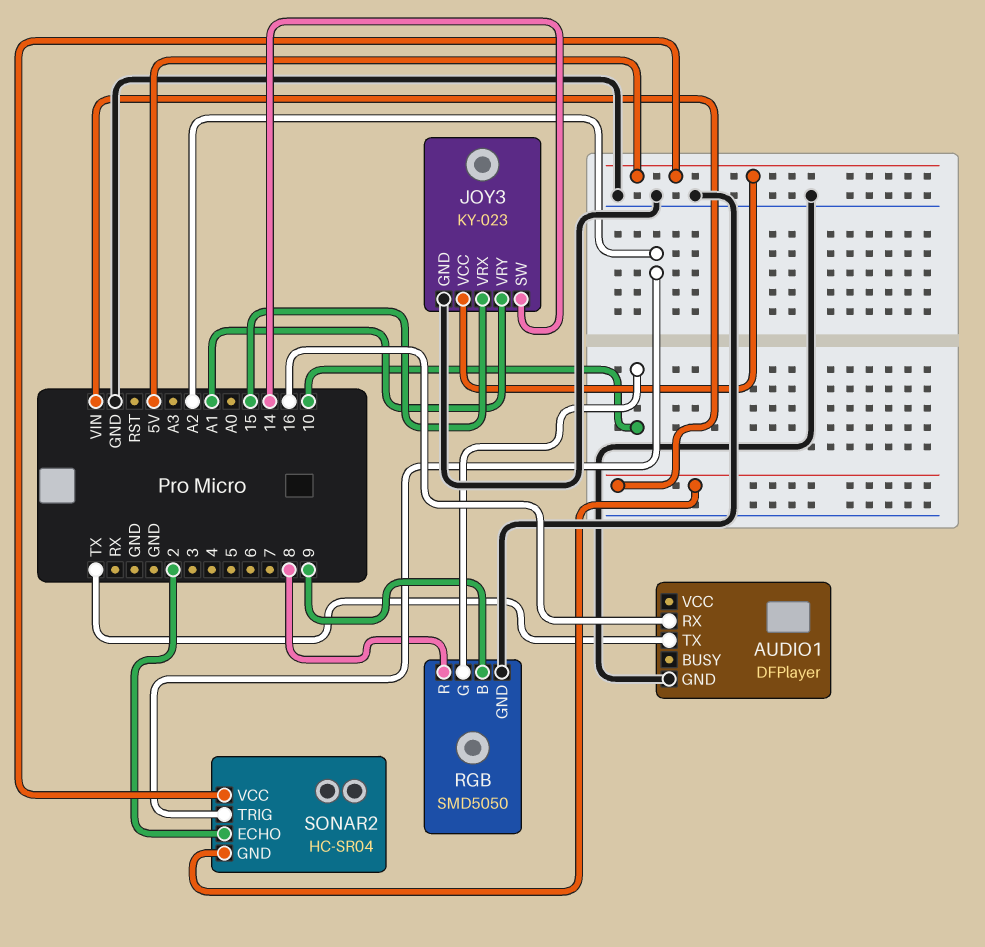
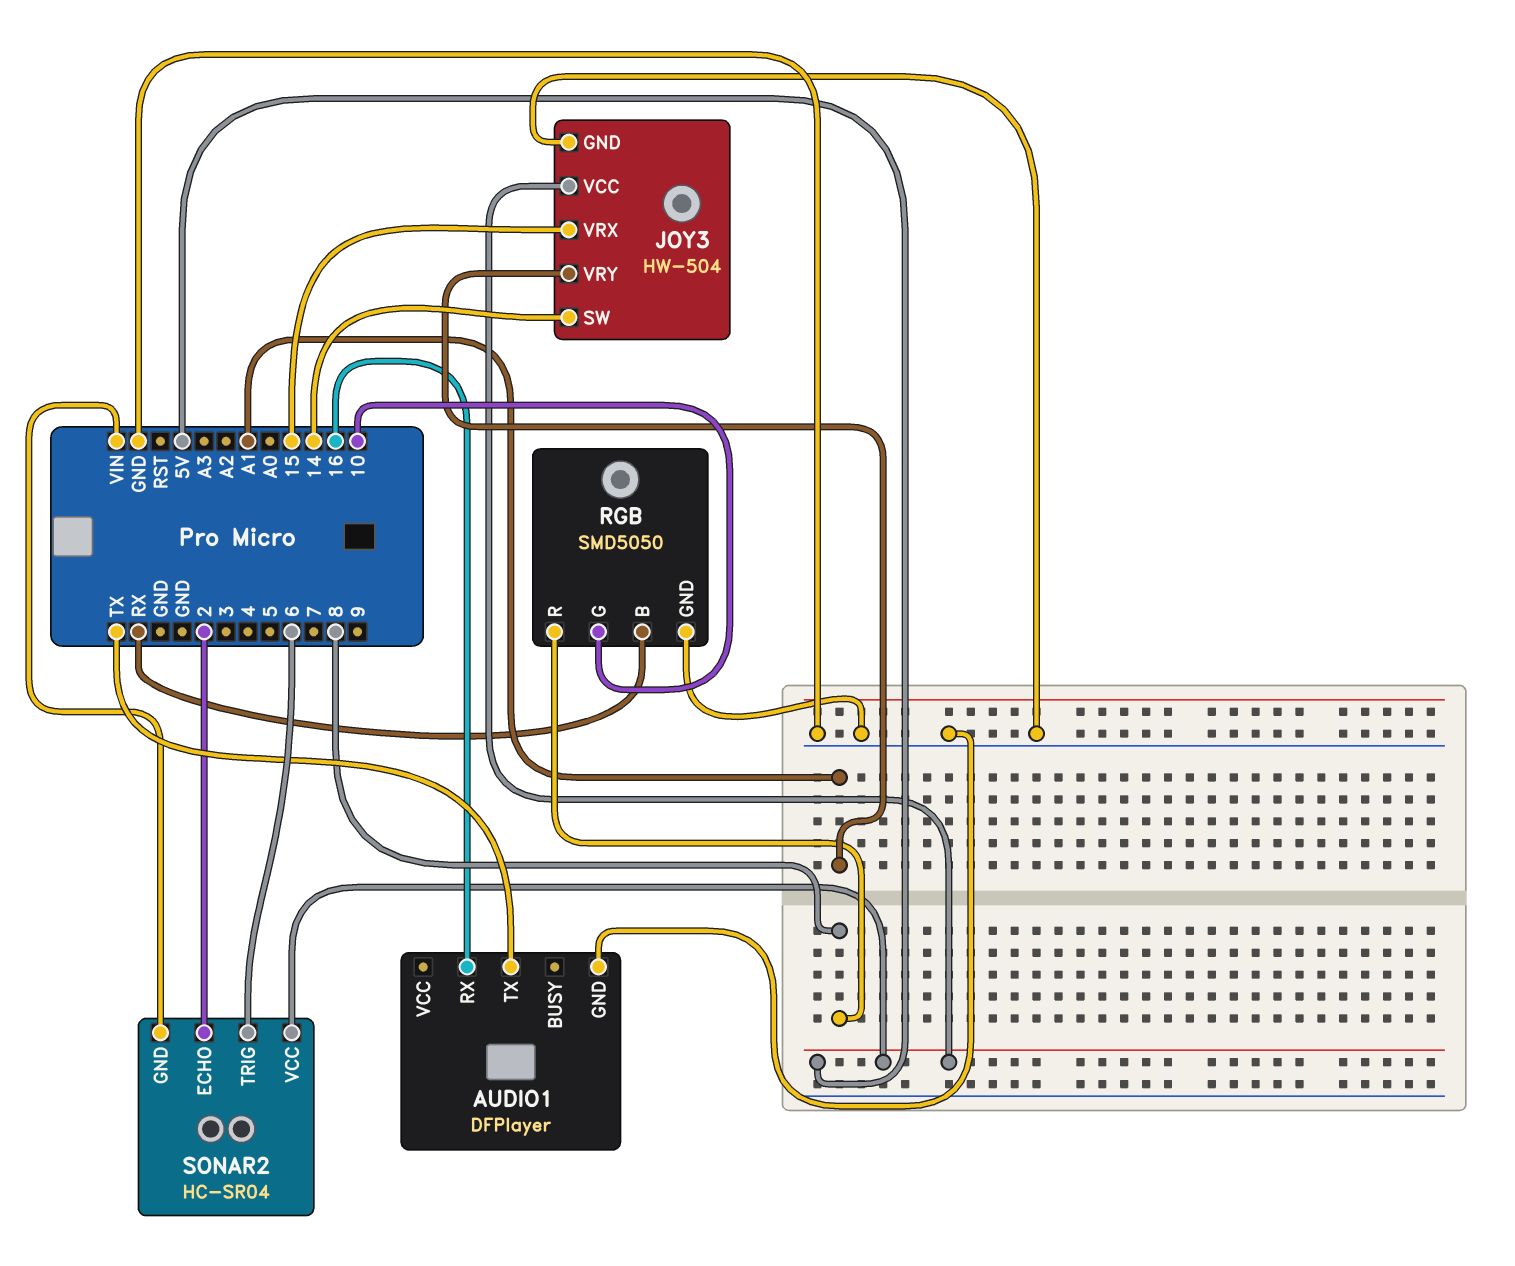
JOY3: KY-023 -> HW-504
RGB pin B: 9 -> RX
SONAR2 pin TRIG: A2 -> 6

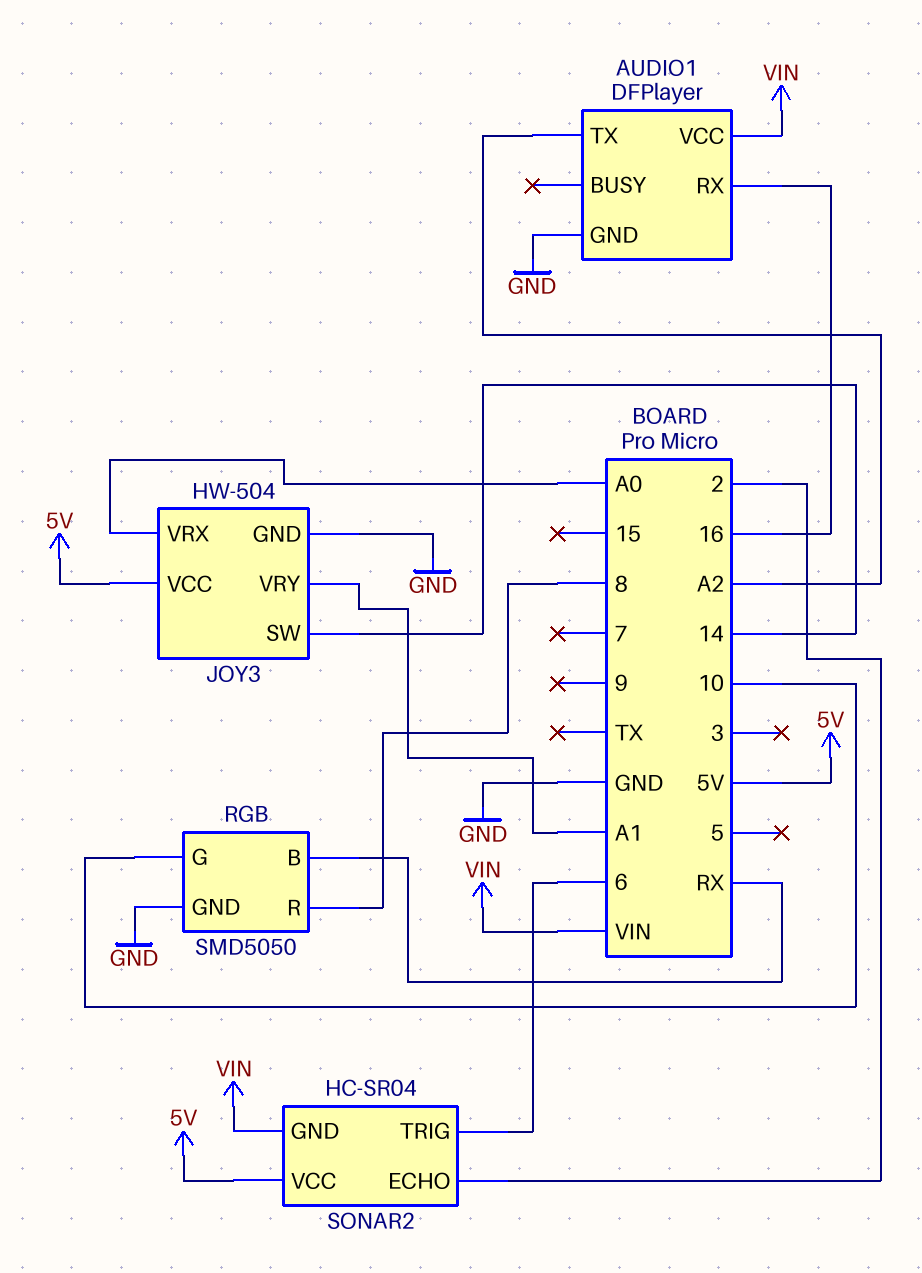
AUDIO1 pin TX: TX -> A2
AUDIO1 pin VCC: none -> VIN
JOY3 pin VRX: 15 -> A0

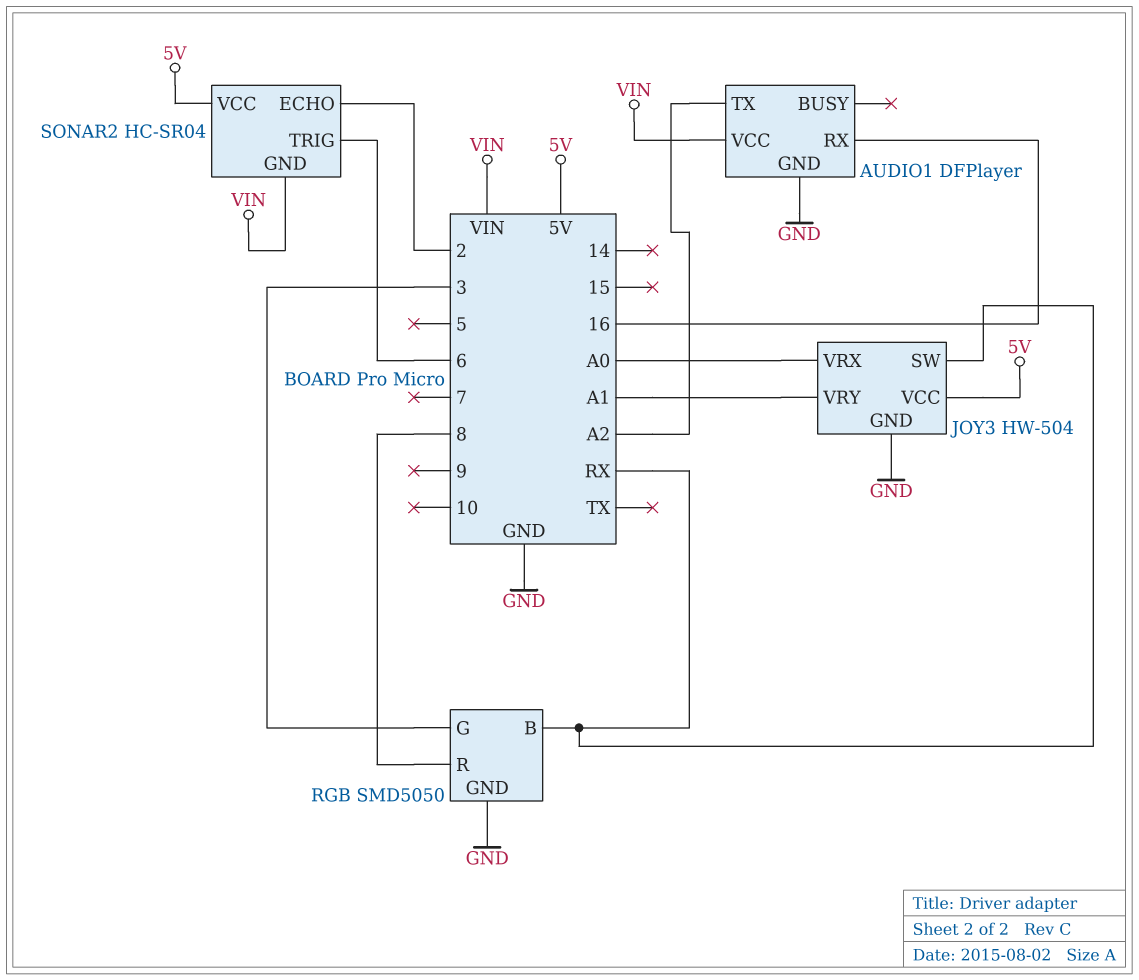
JOY3 pin SW: 14 -> RX
RGB pin G: 10 -> 3

